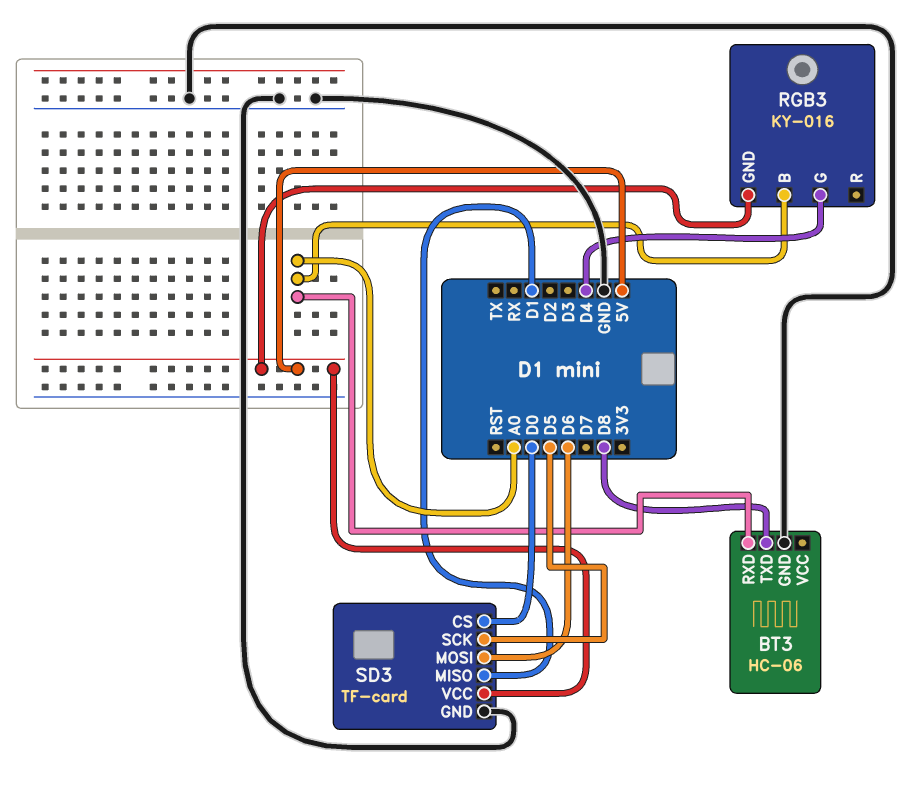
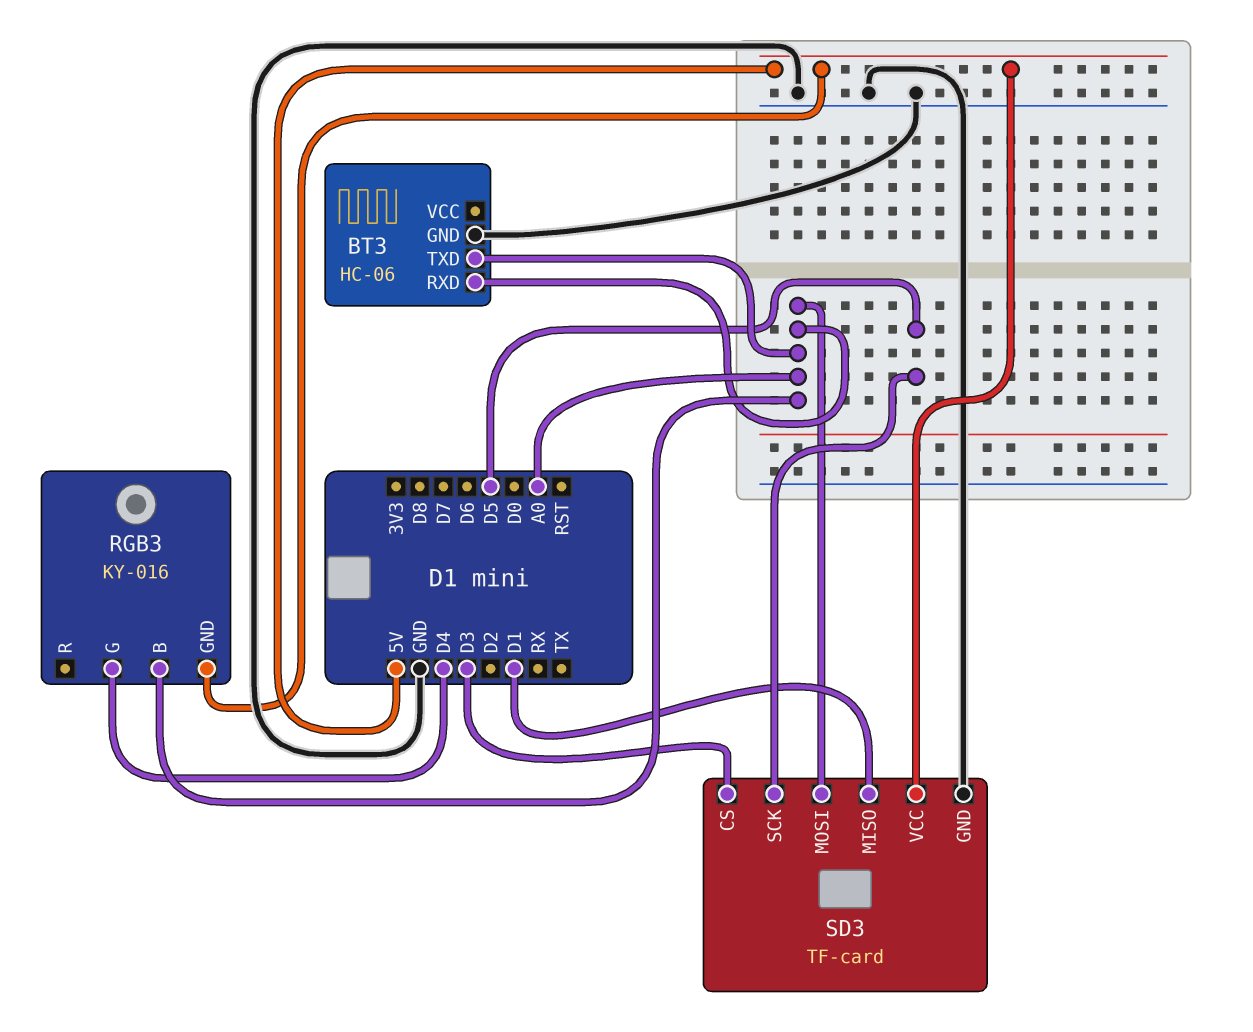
BT3 pin TXD: D8 -> A0
SD3 pin CS: D0 -> D3
SD3 pin MOSI: D6 -> A0

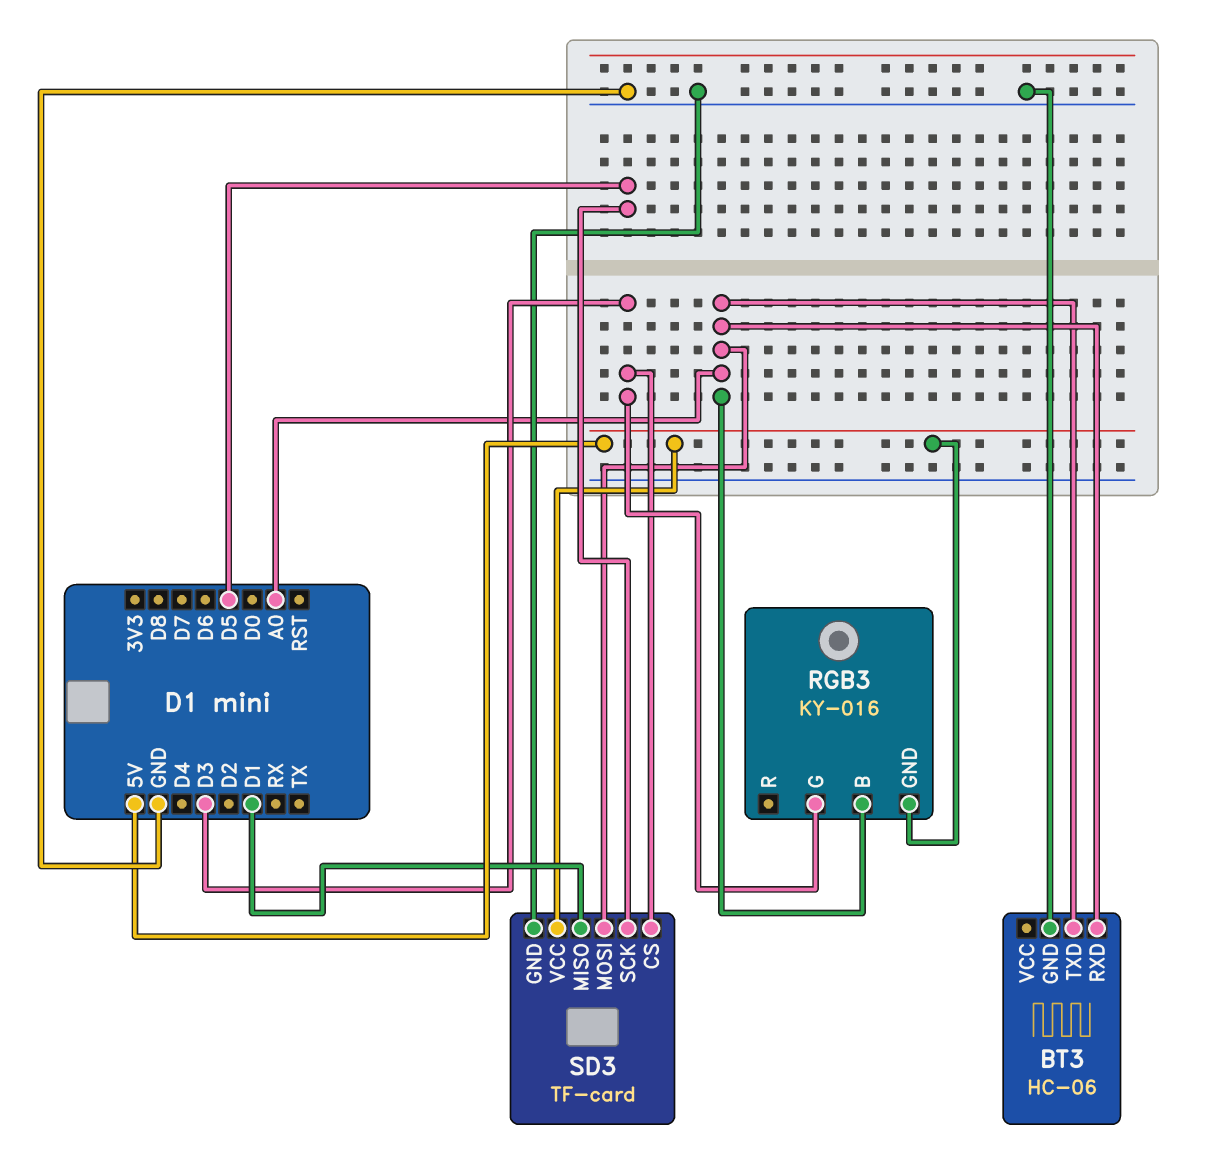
RGB3 pin G: D4 -> D3

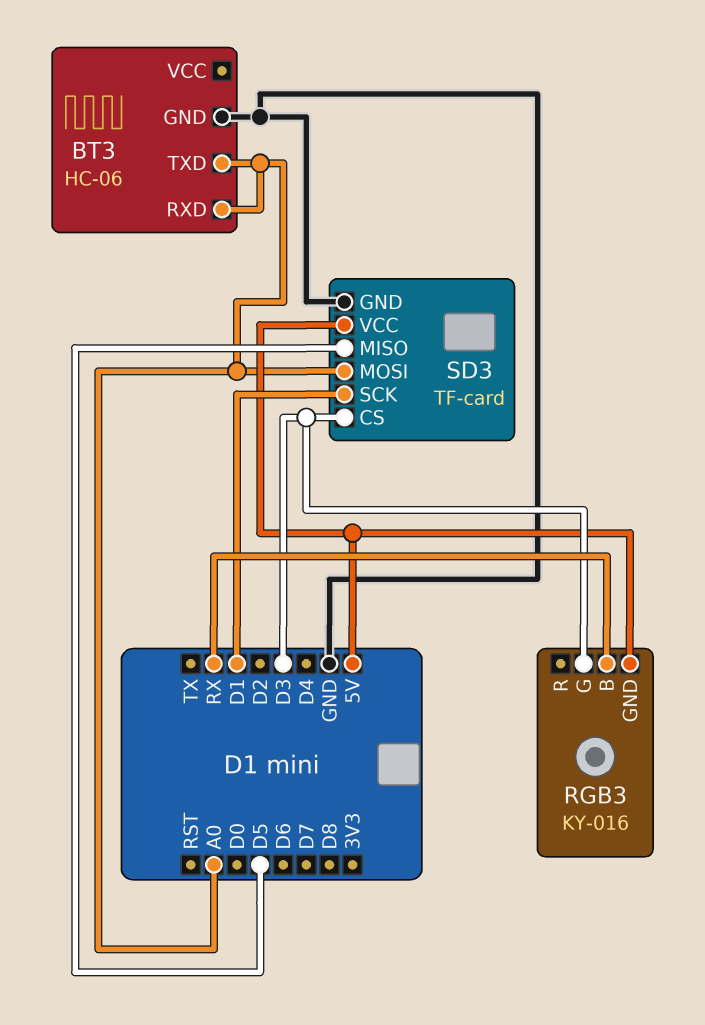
RGB3 pin B: A0 -> RX
SD3 pin MISO: D1 -> D5
SD3 pin SCK: D5 -> D1

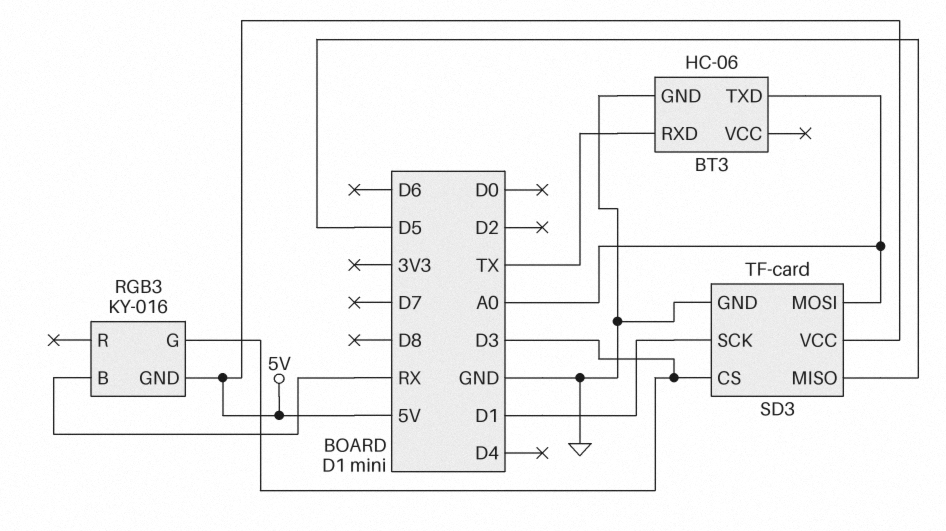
BT3 pin RXD: A0 -> TX

